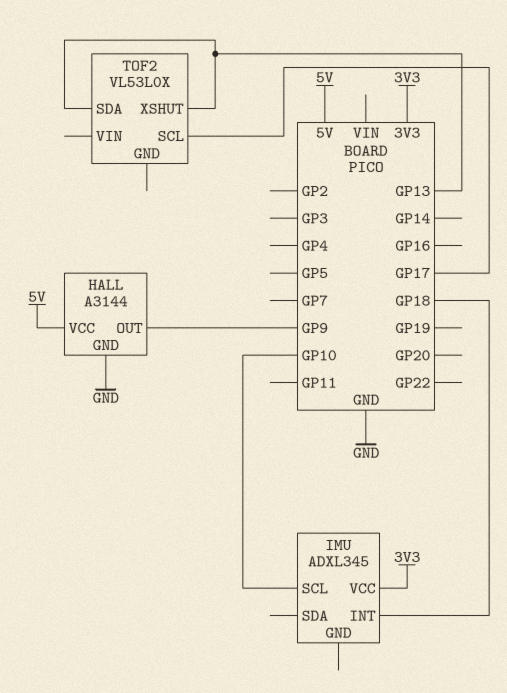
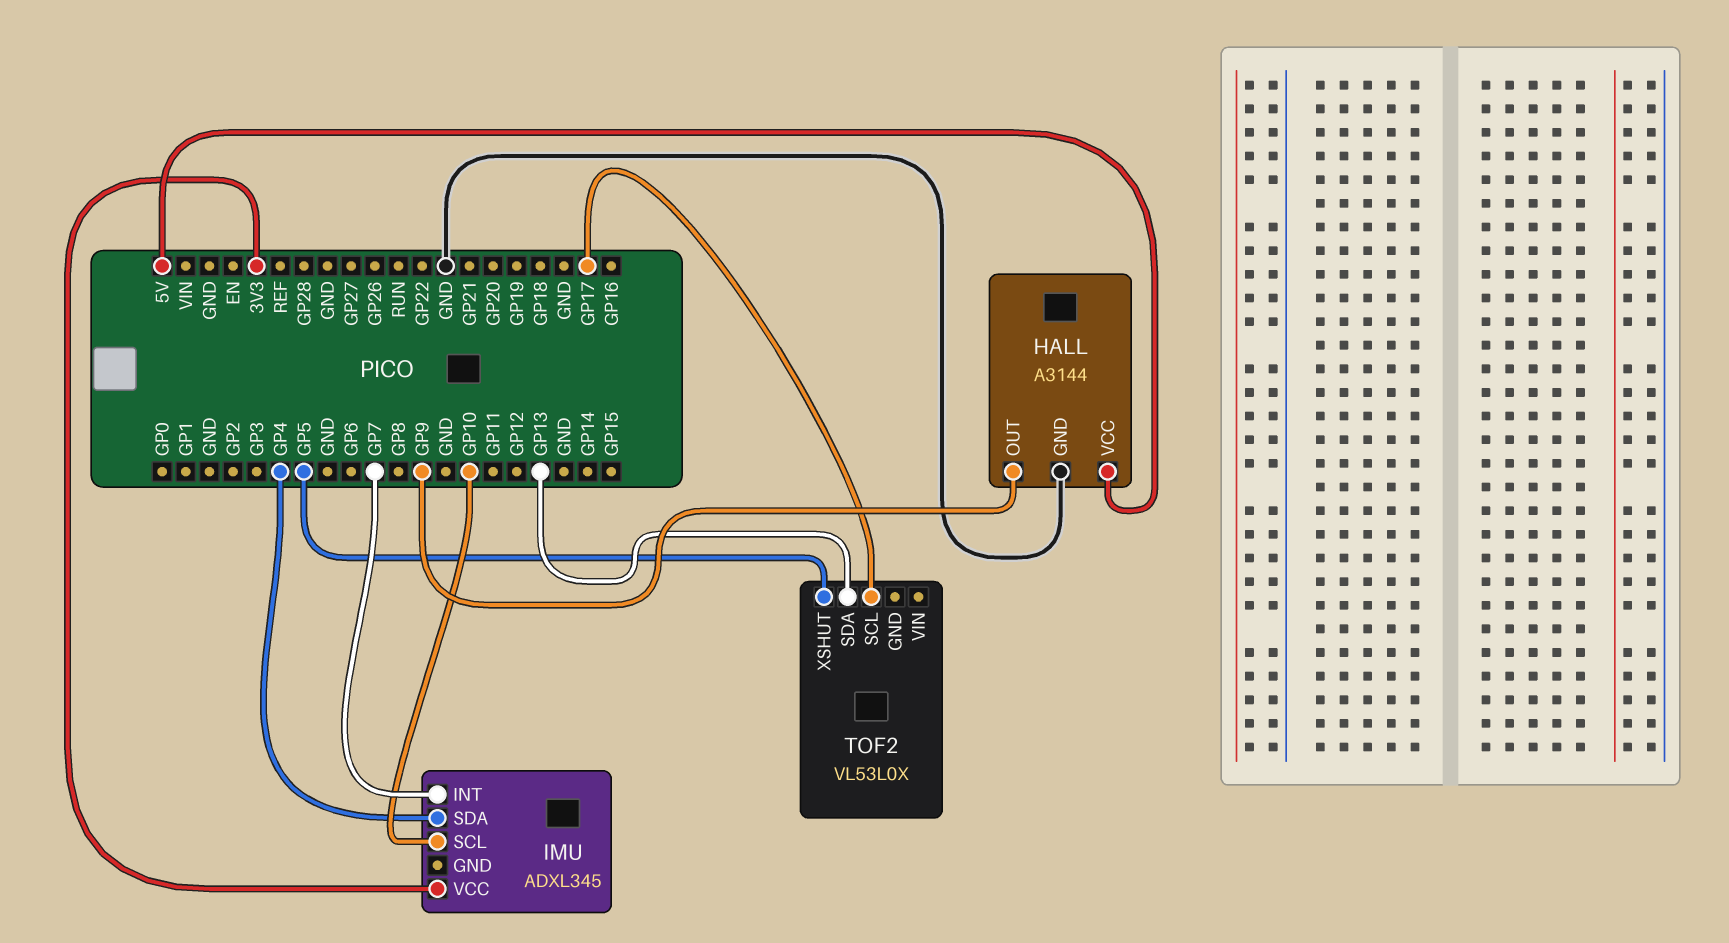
IMU pin INT: GP18 -> GP7
IMU pin SDA: none -> GP4
TOF2 pin XSHUT: GP13 -> GP5

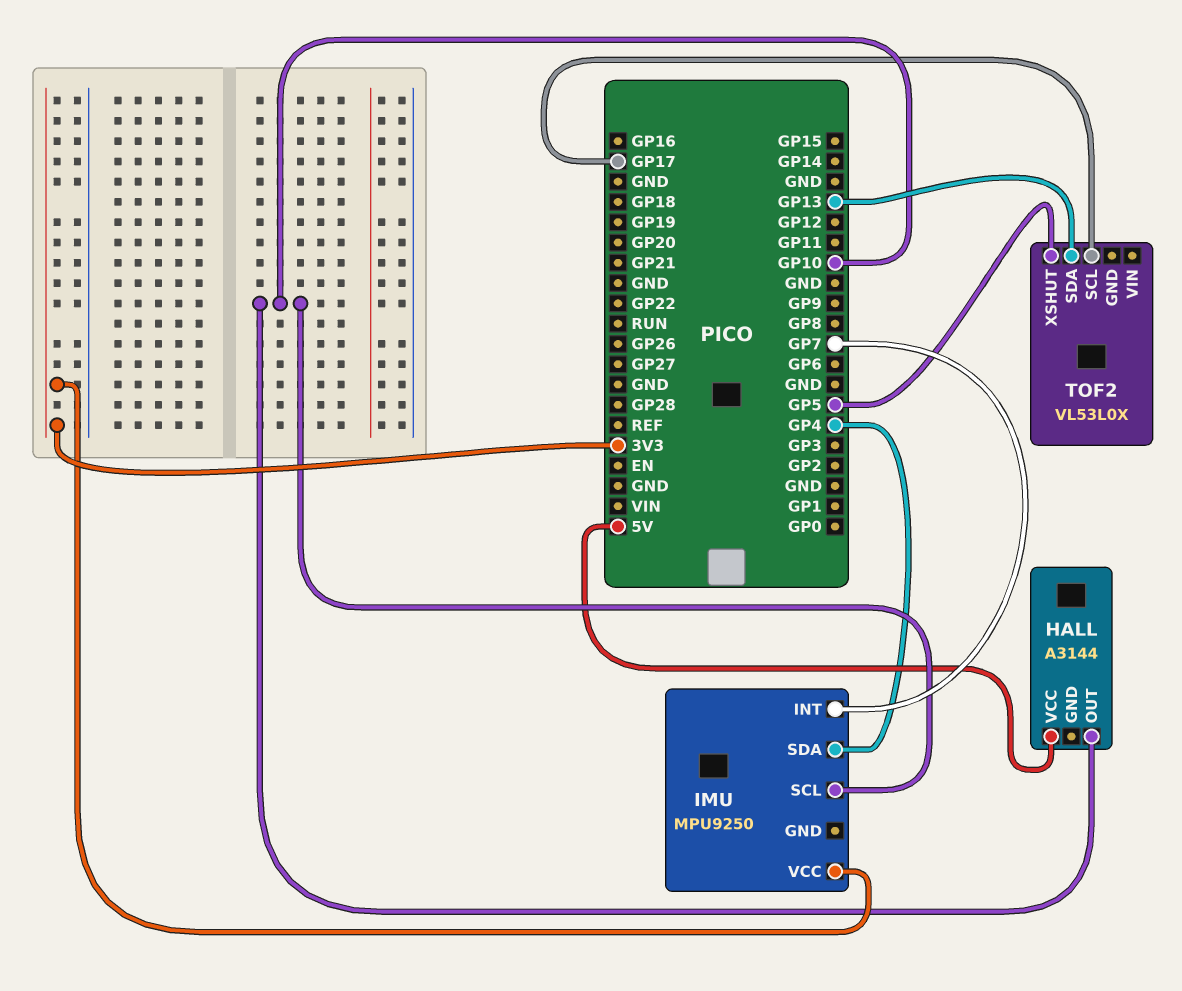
HALL pin GND: GND -> none
HALL pin OUT: GP9 -> GP10
IMU: ADXL345 -> MPU9250

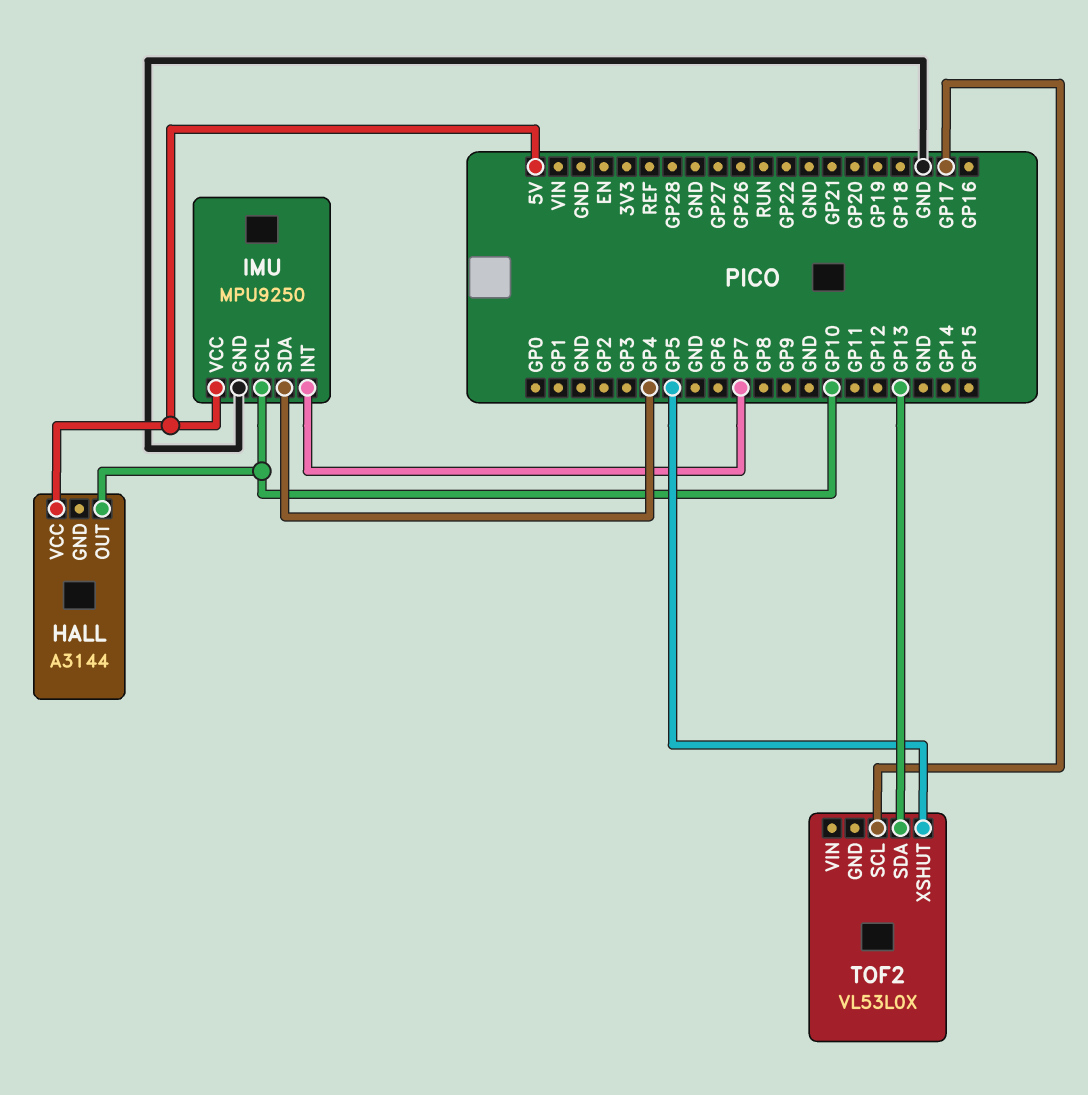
IMU pin GND: none -> GND
IMU pin VCC: 3V3 -> 5V

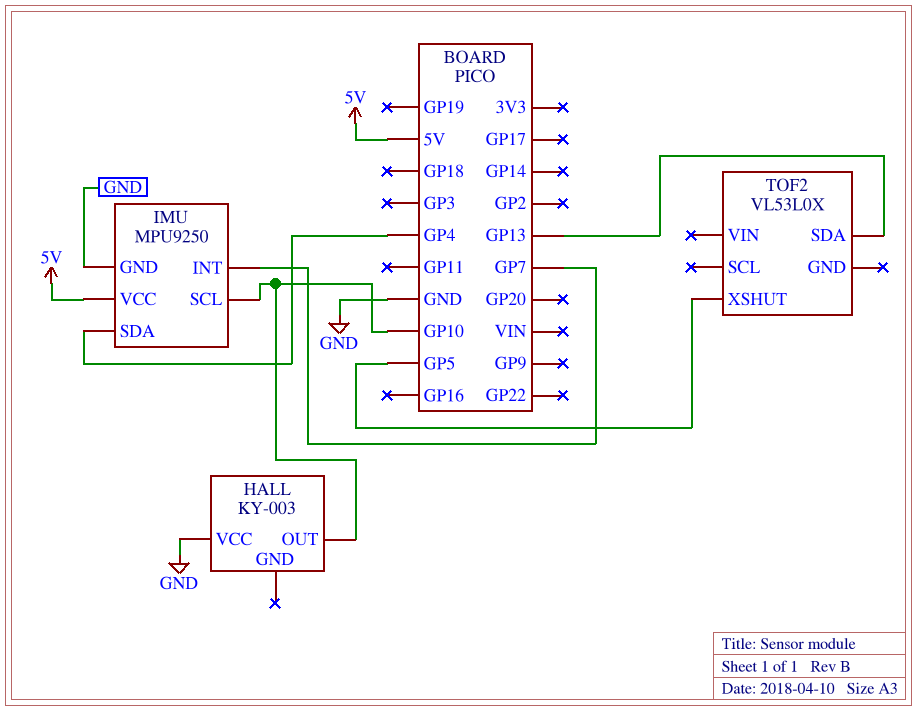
HALL: A3144 -> KY-003
HALL pin VCC: 5V -> GND
TOF2 pin SCL: GP17 -> none

